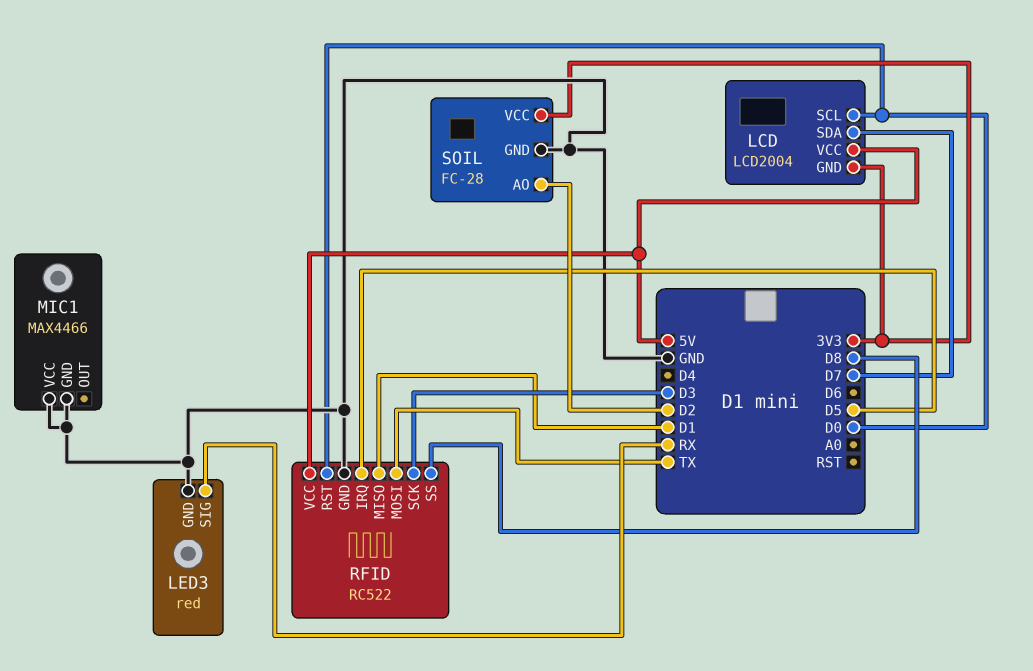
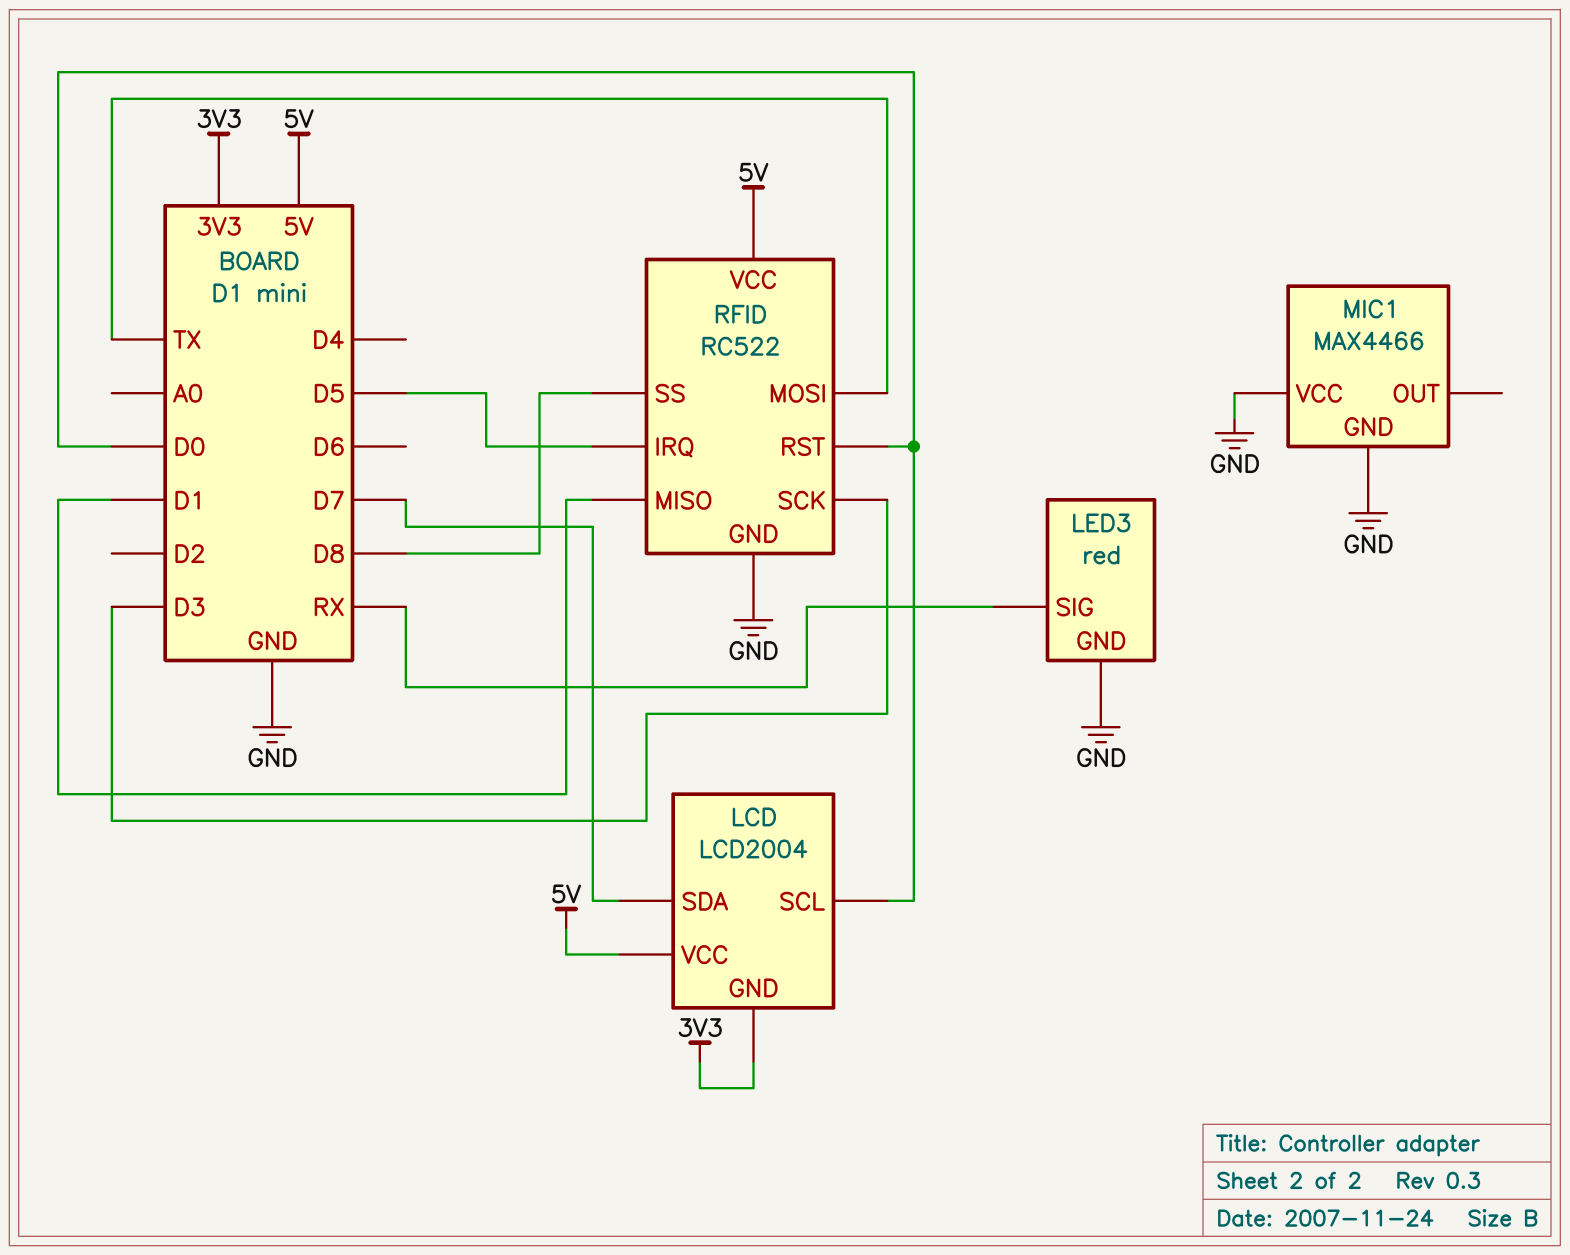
SOIL: FC-28 -> none
SOIL pin AO: D2 -> none
SOIL pin GND: GND -> none
SOIL pin VCC: 3V3 -> none

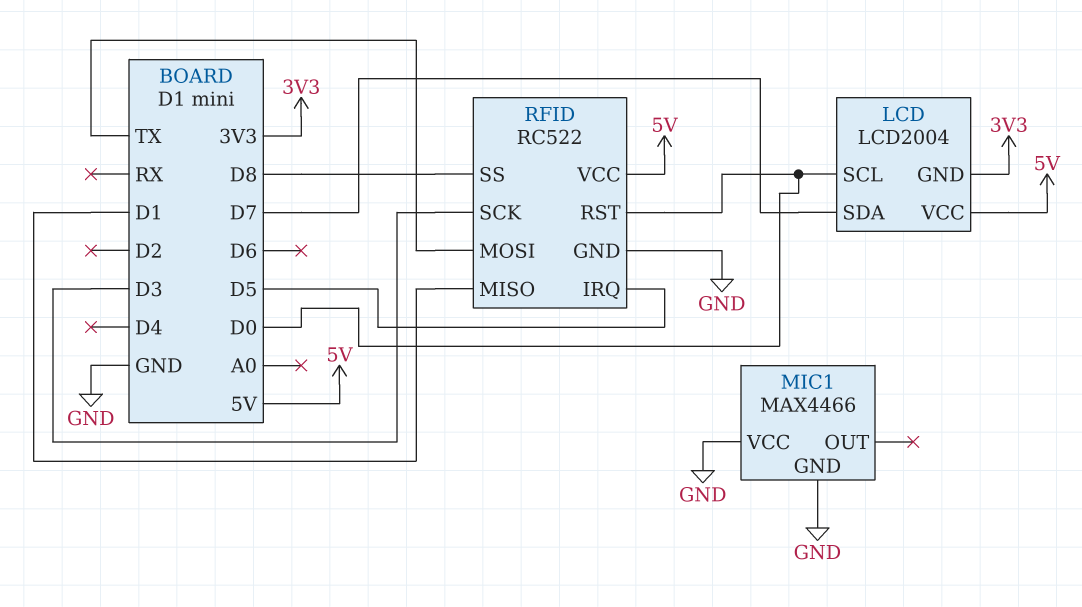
LED3: red -> none
LED3 pin GND: GND -> none
LED3 pin SIG: RX -> none

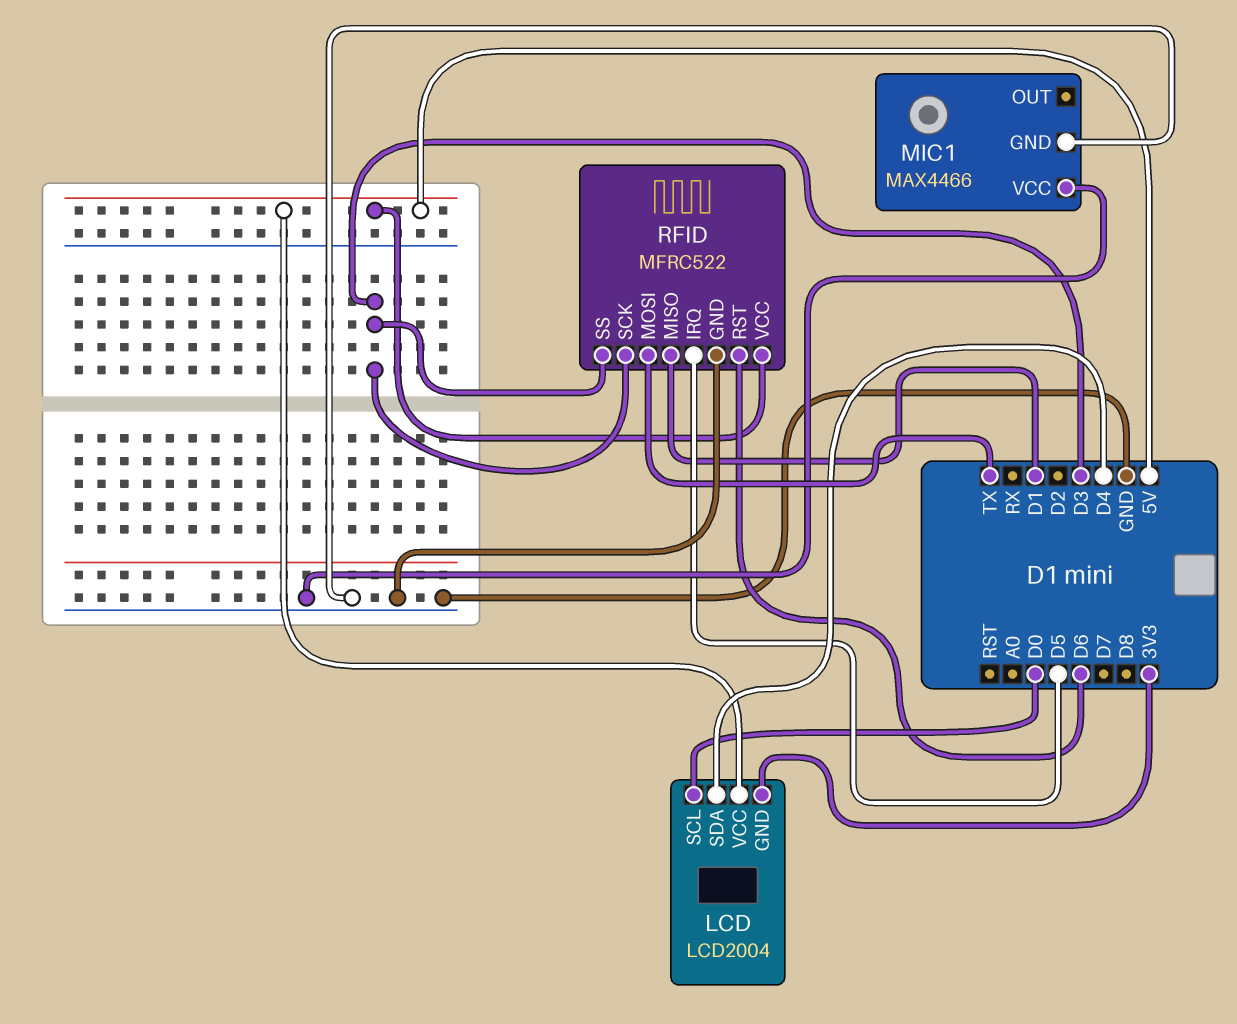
LCD pin SDA: D7 -> D4
RFID: RC522 -> MFRC522
RFID pin RST: D0 -> D6
RFID pin SS: D8 -> D3

